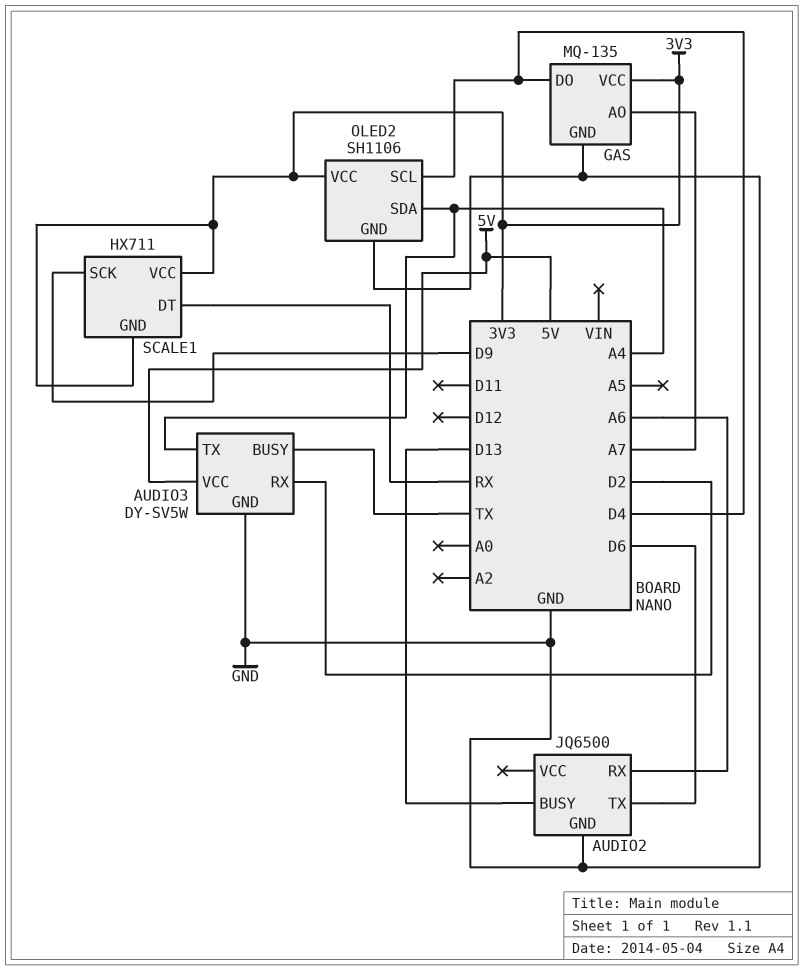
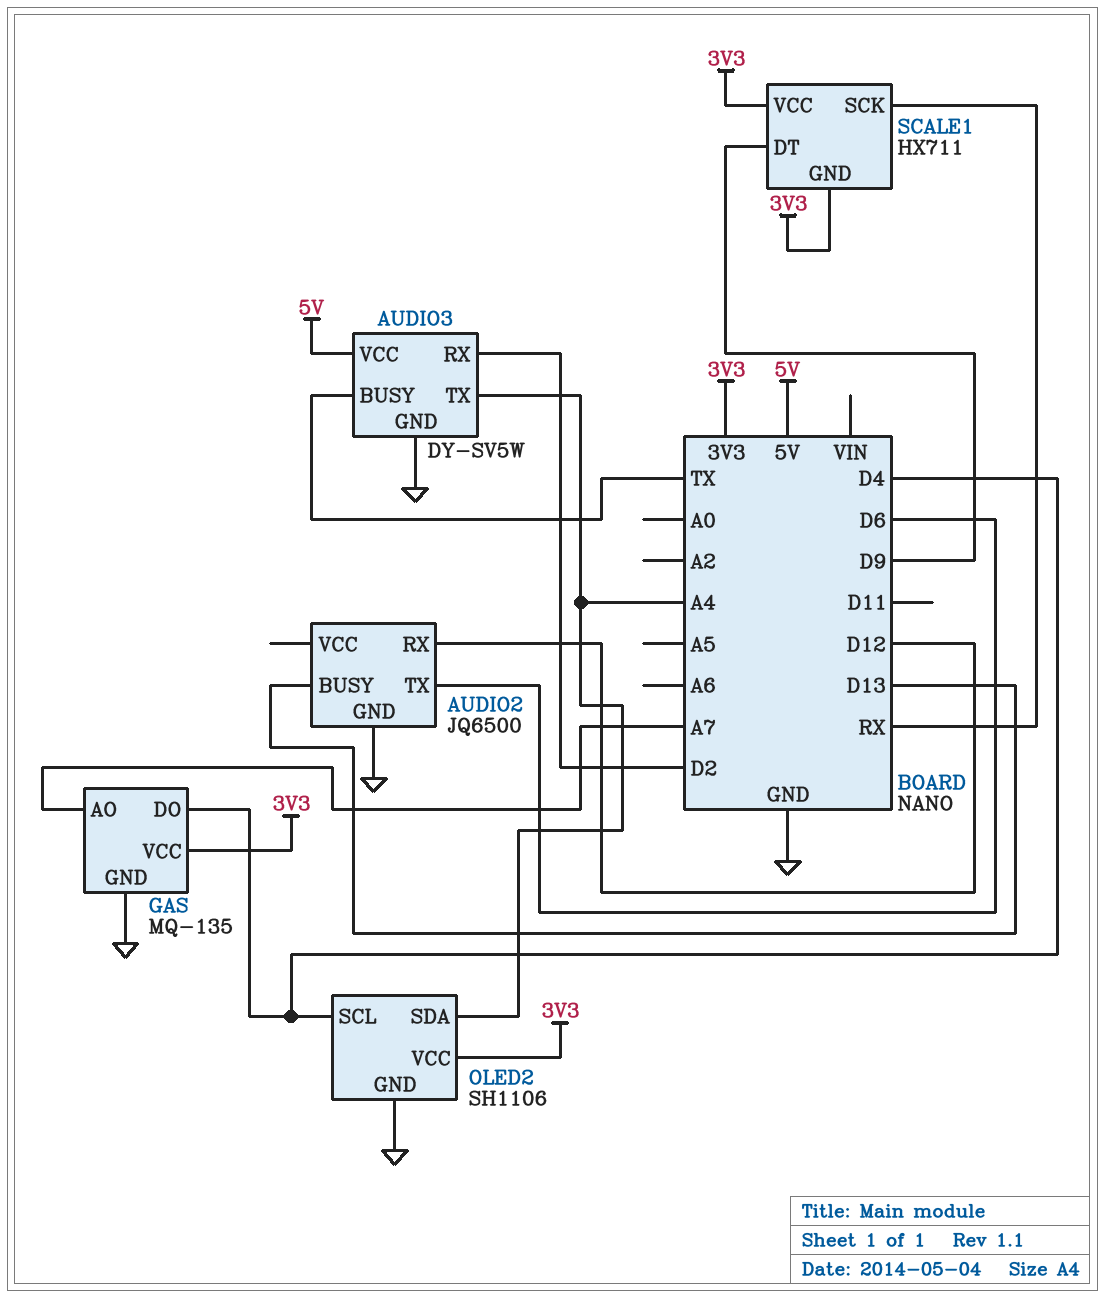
AUDIO2 pin RX: A6 -> D12
SCALE1 pin DT: RX -> D9
SCALE1 pin SCK: D9 -> RX

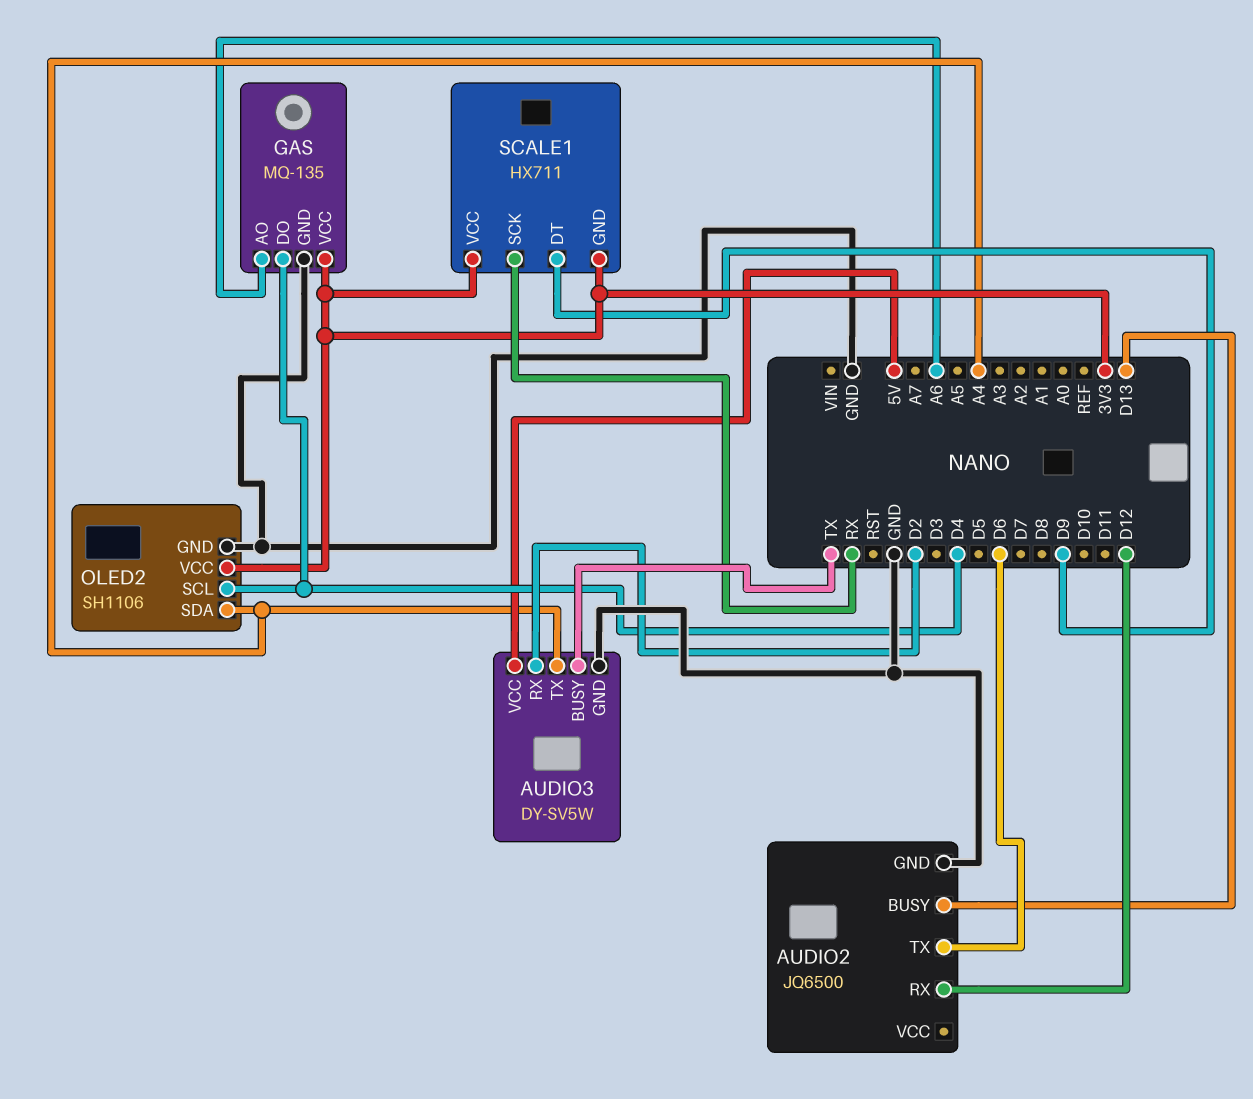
GAS pin AO: A7 -> A6

